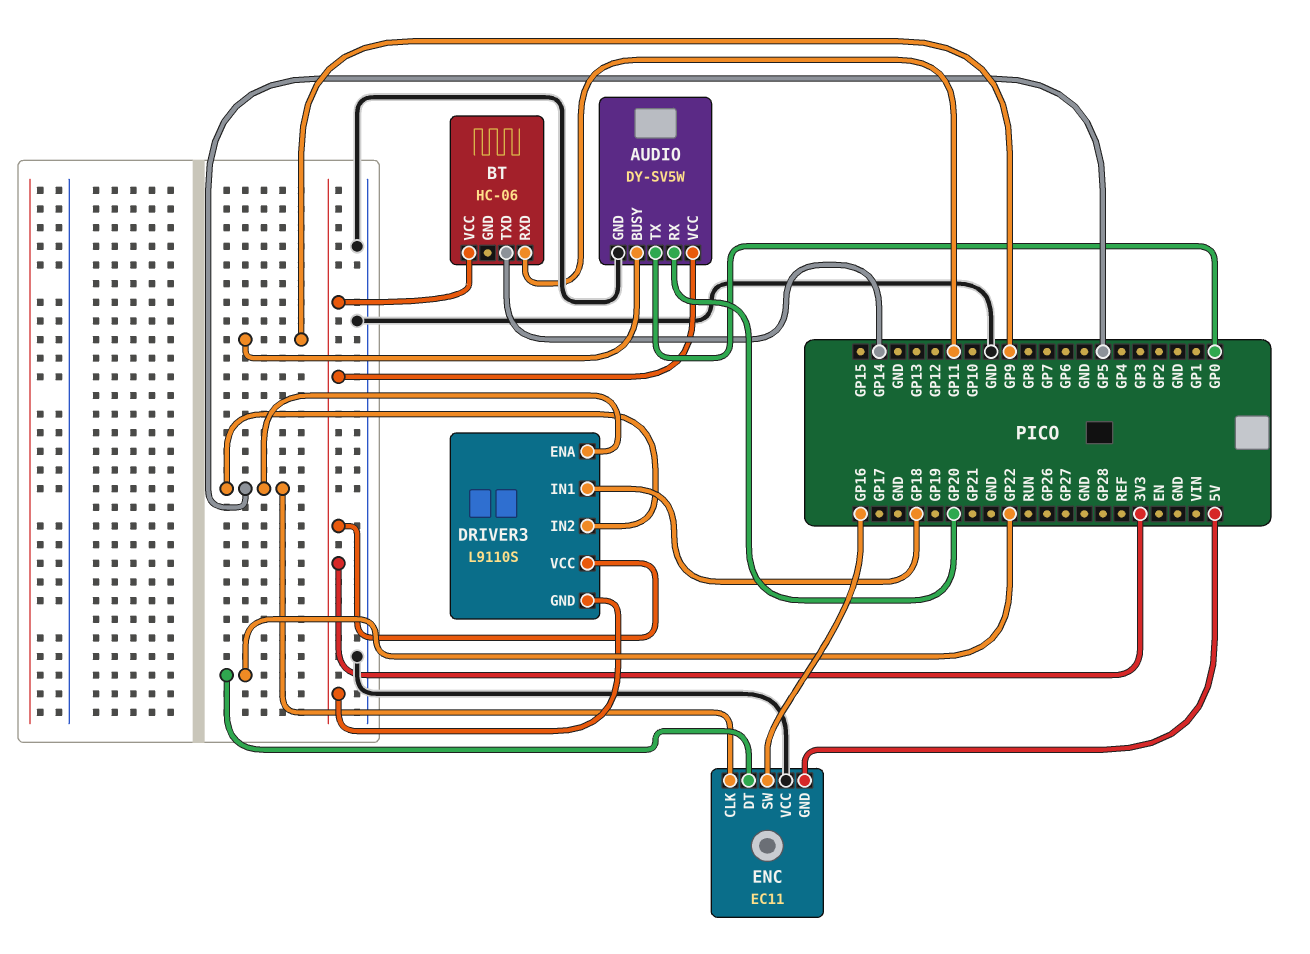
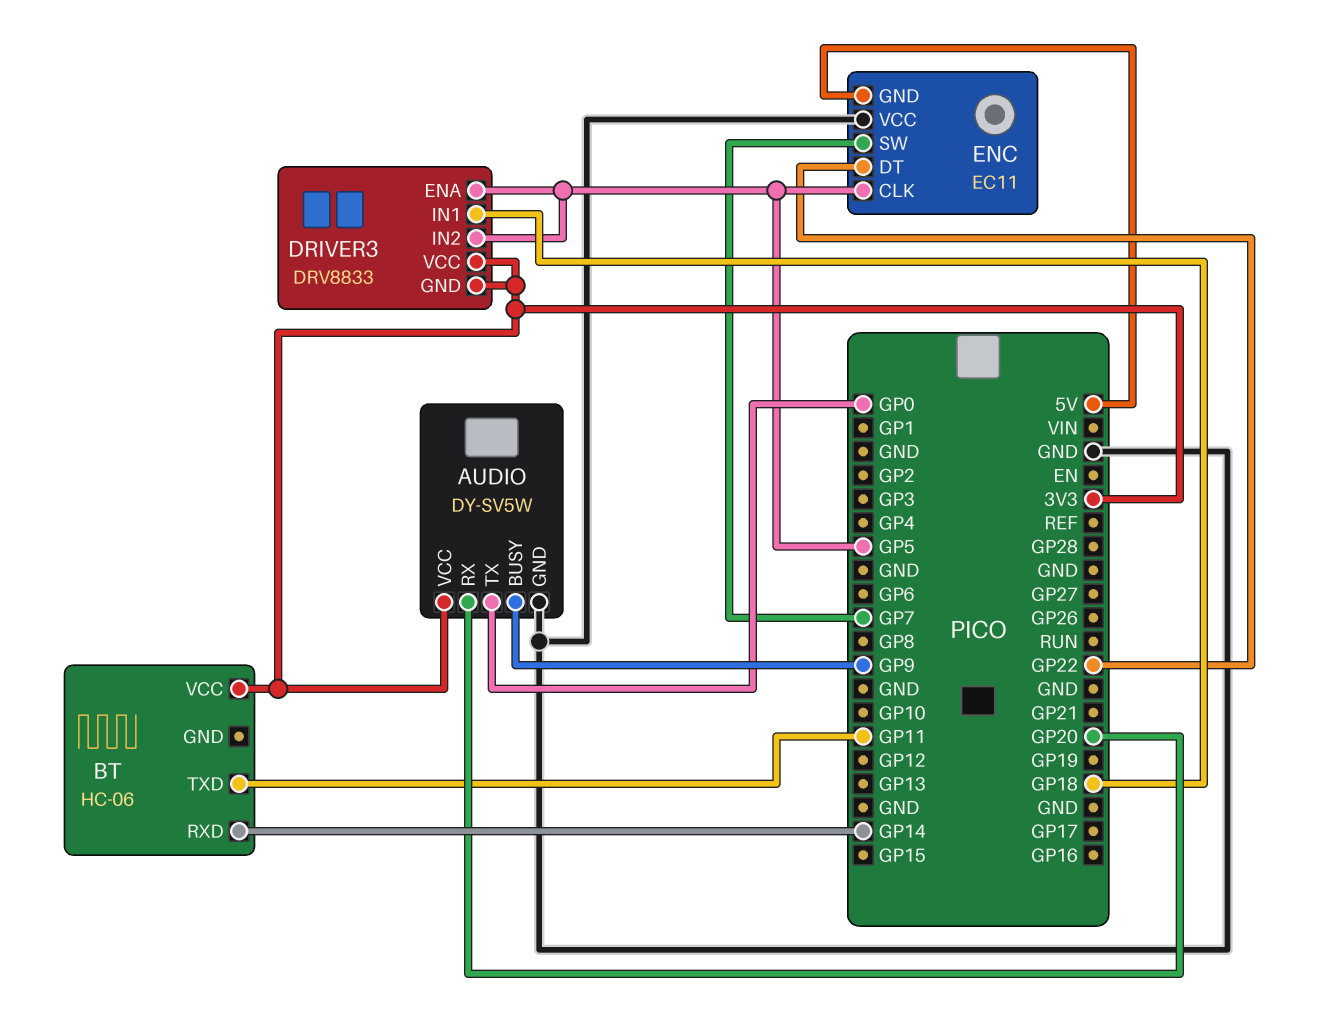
BT pin RXD: GP11 -> GP14
BT pin TXD: GP14 -> GP11
DRIVER3: L9110S -> DRV8833
ENC pin SW: GP16 -> GP7

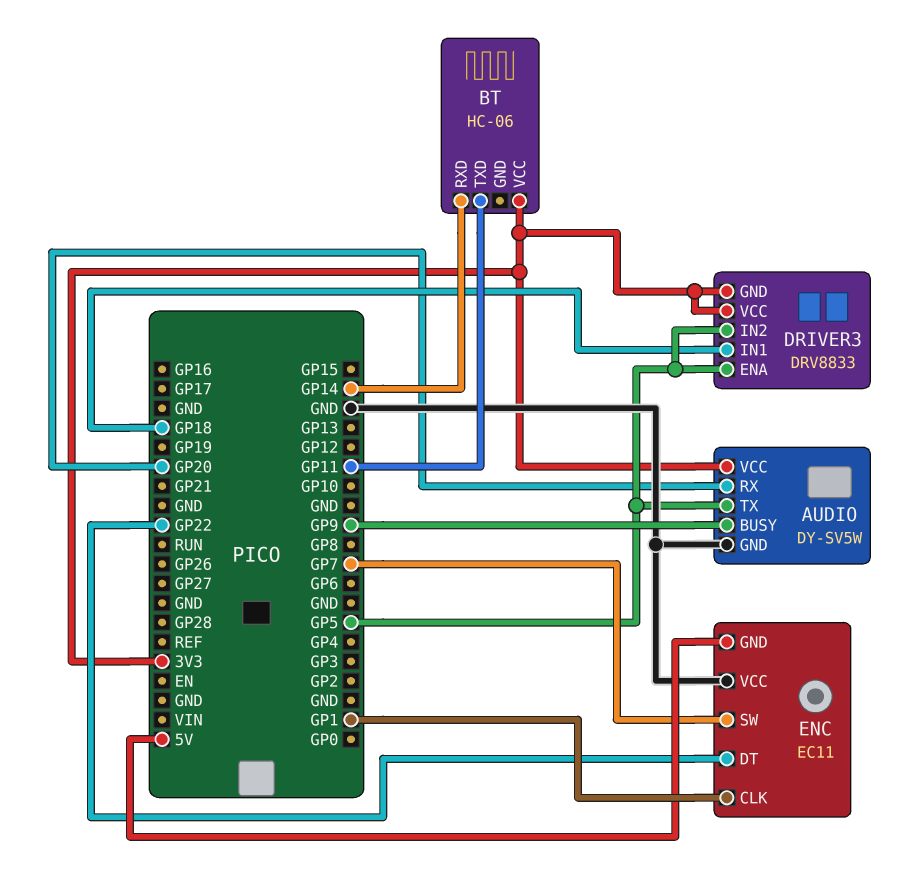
AUDIO pin TX: GP0 -> GP5
ENC pin CLK: GP5 -> GP1

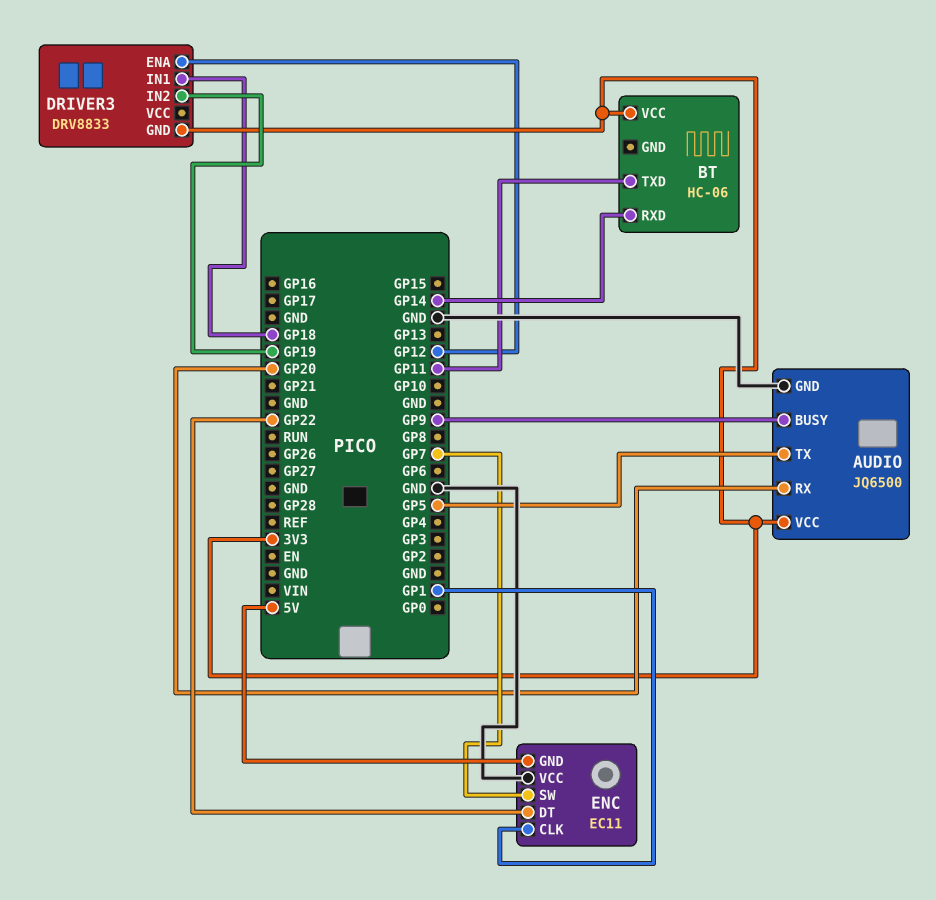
AUDIO: DY-SV5W -> JQ6500
DRIVER3 pin ENA: GP5 -> GP12
DRIVER3 pin IN2: GP5 -> GP19
DRIVER3 pin VCC: 3V3 -> none

